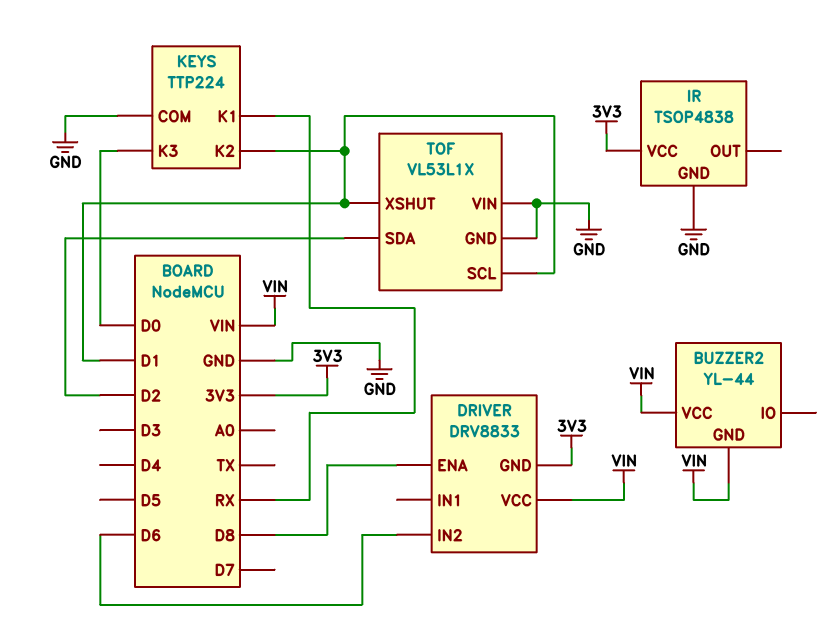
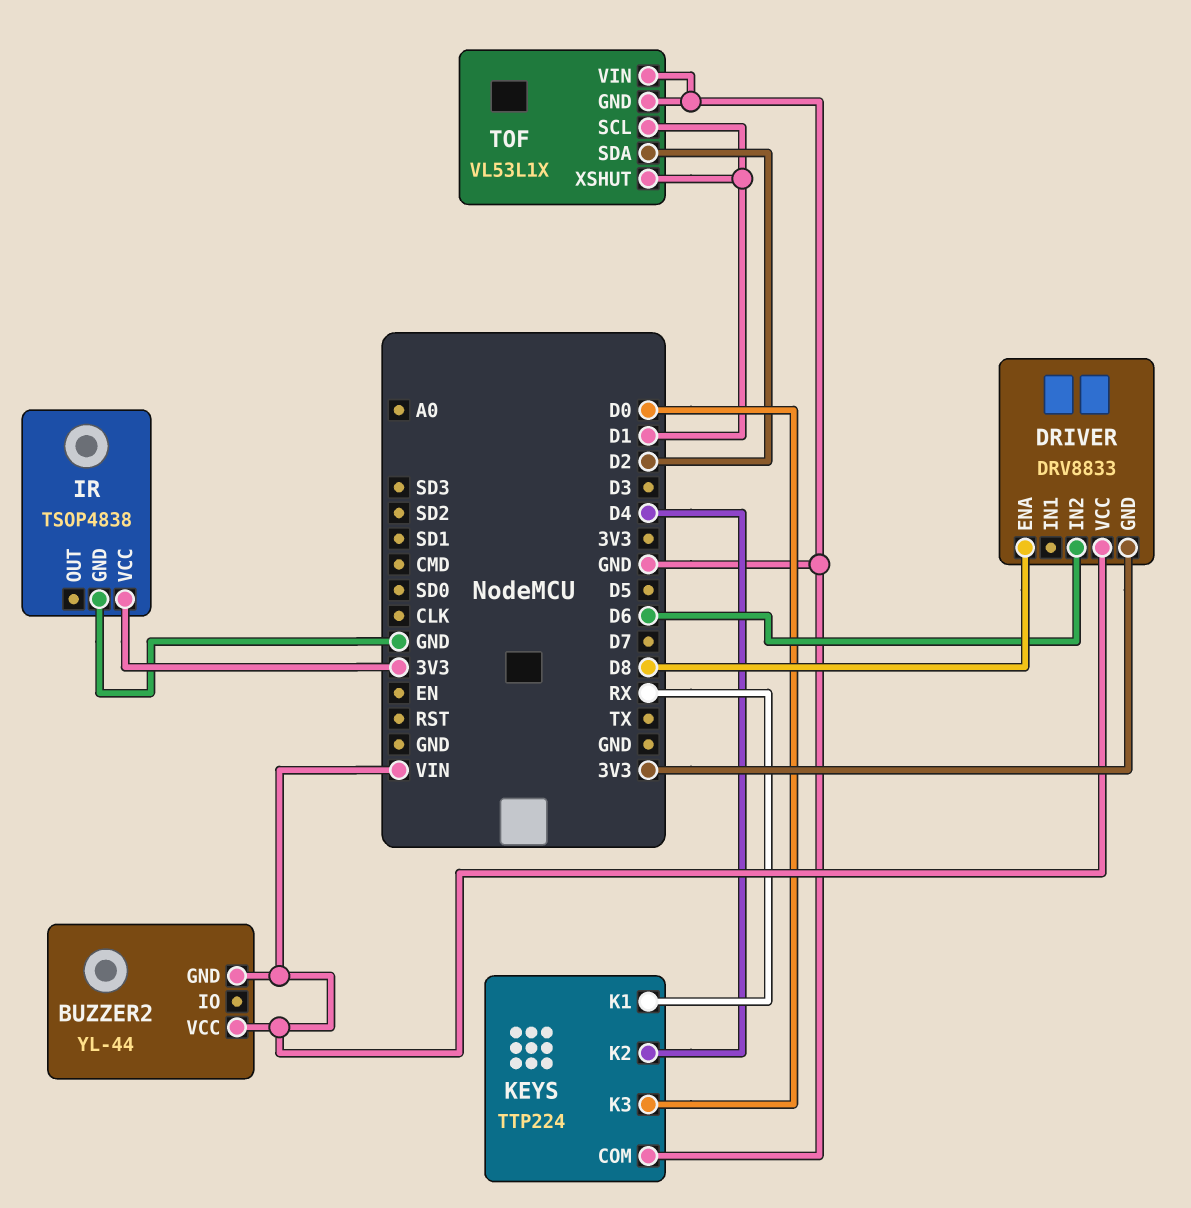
KEYS pin K2: D1 -> D4

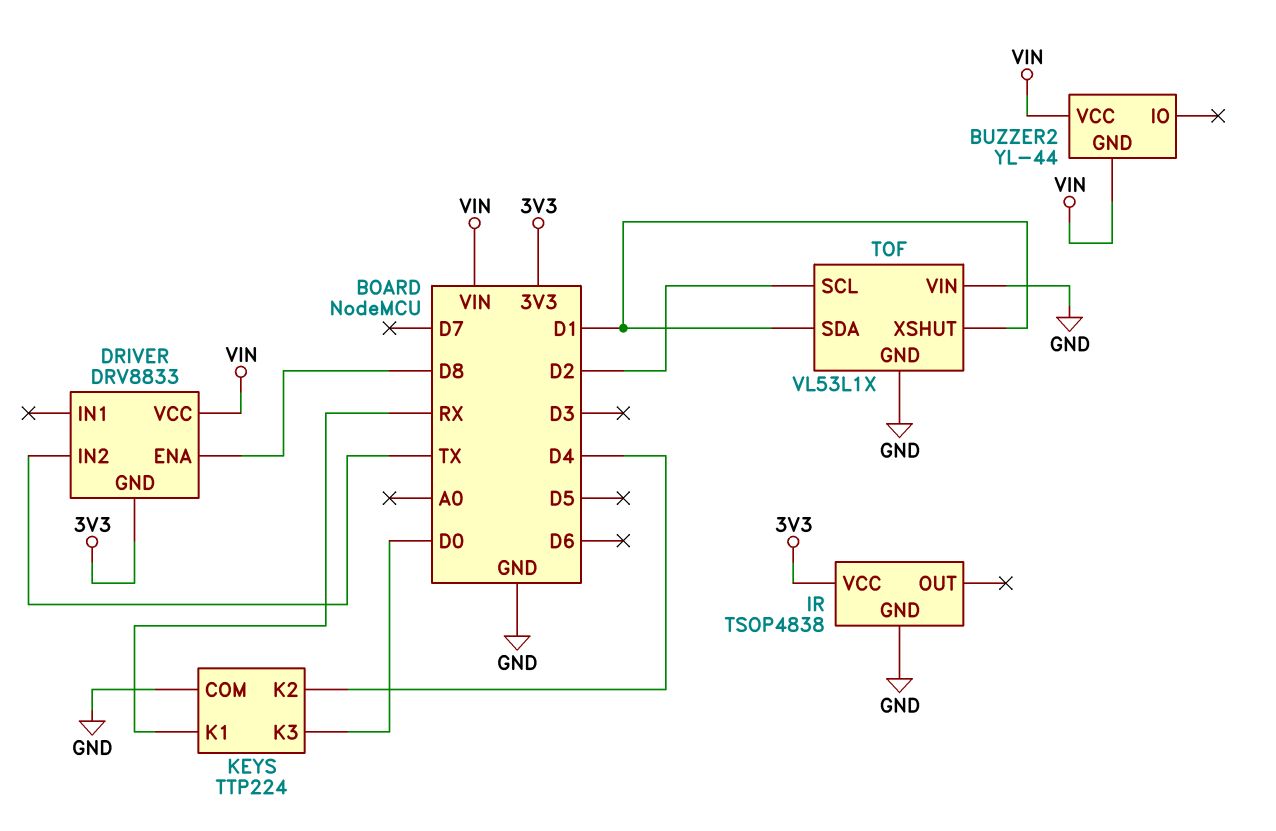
DRIVER pin IN2: D6 -> TX
TOF pin SCL: D1 -> D2
TOF pin SDA: D2 -> D1

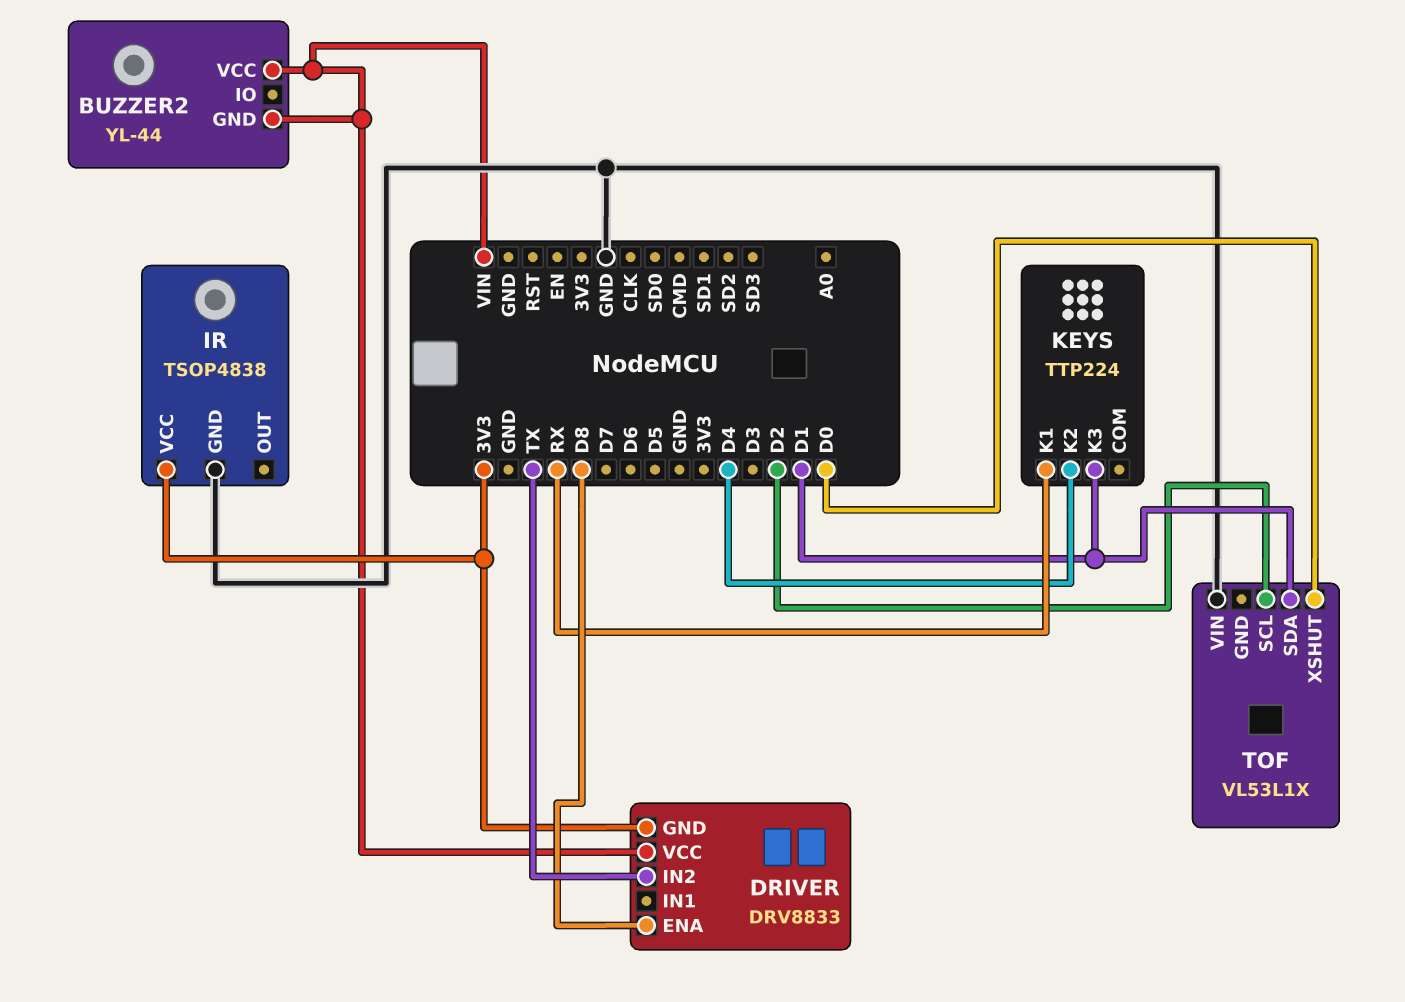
KEYS pin COM: GND -> none
KEYS pin K3: D0 -> D1
TOF pin GND: GND -> none
TOF pin XSHUT: D1 -> D0

